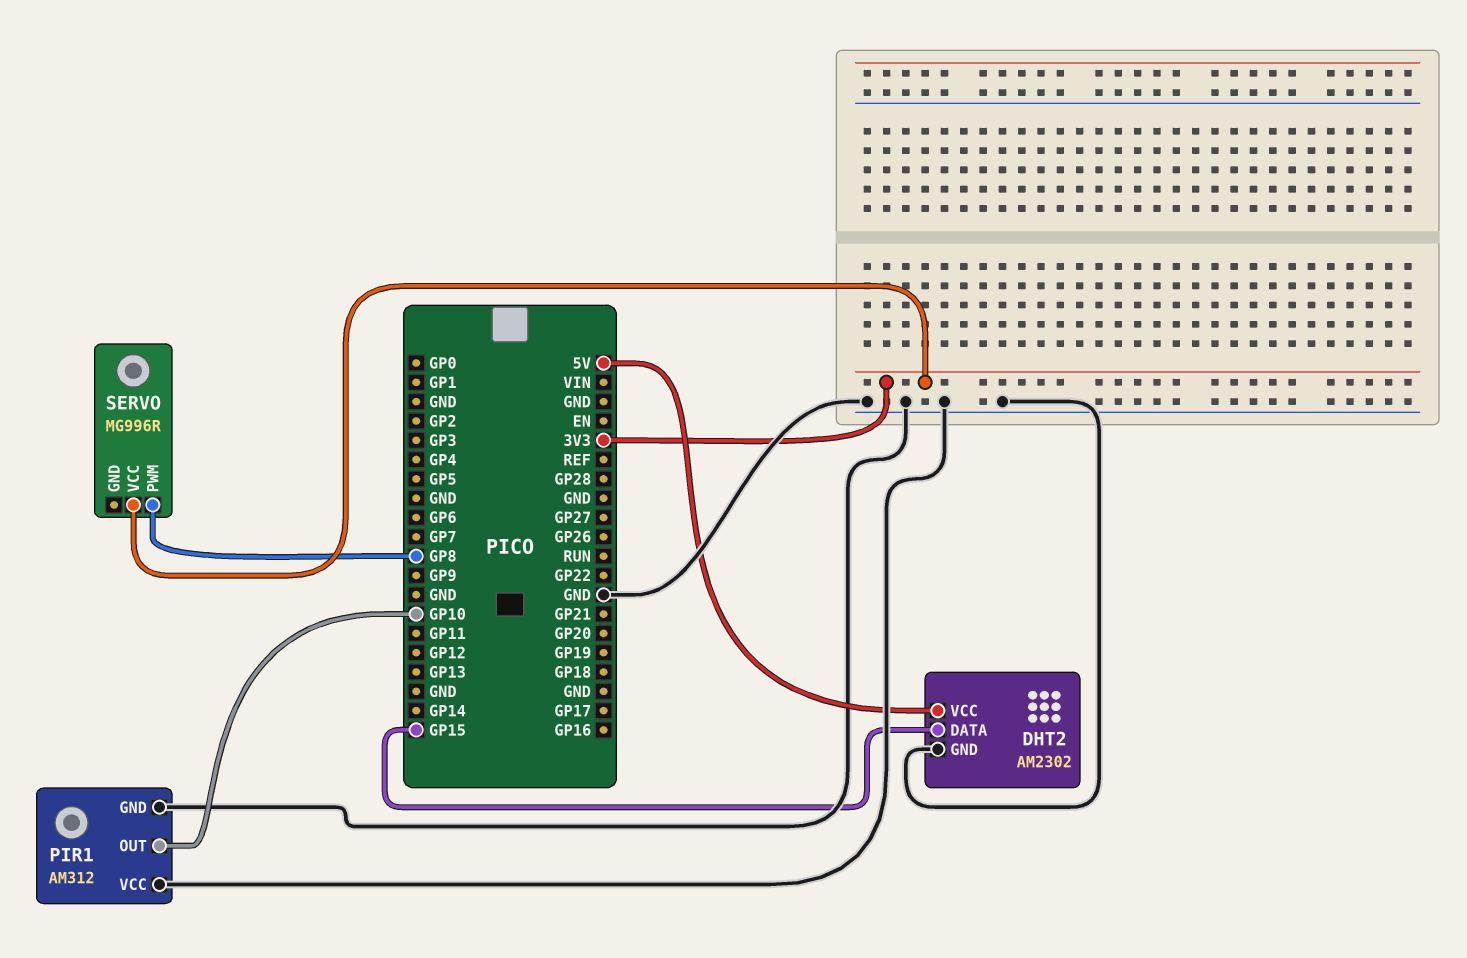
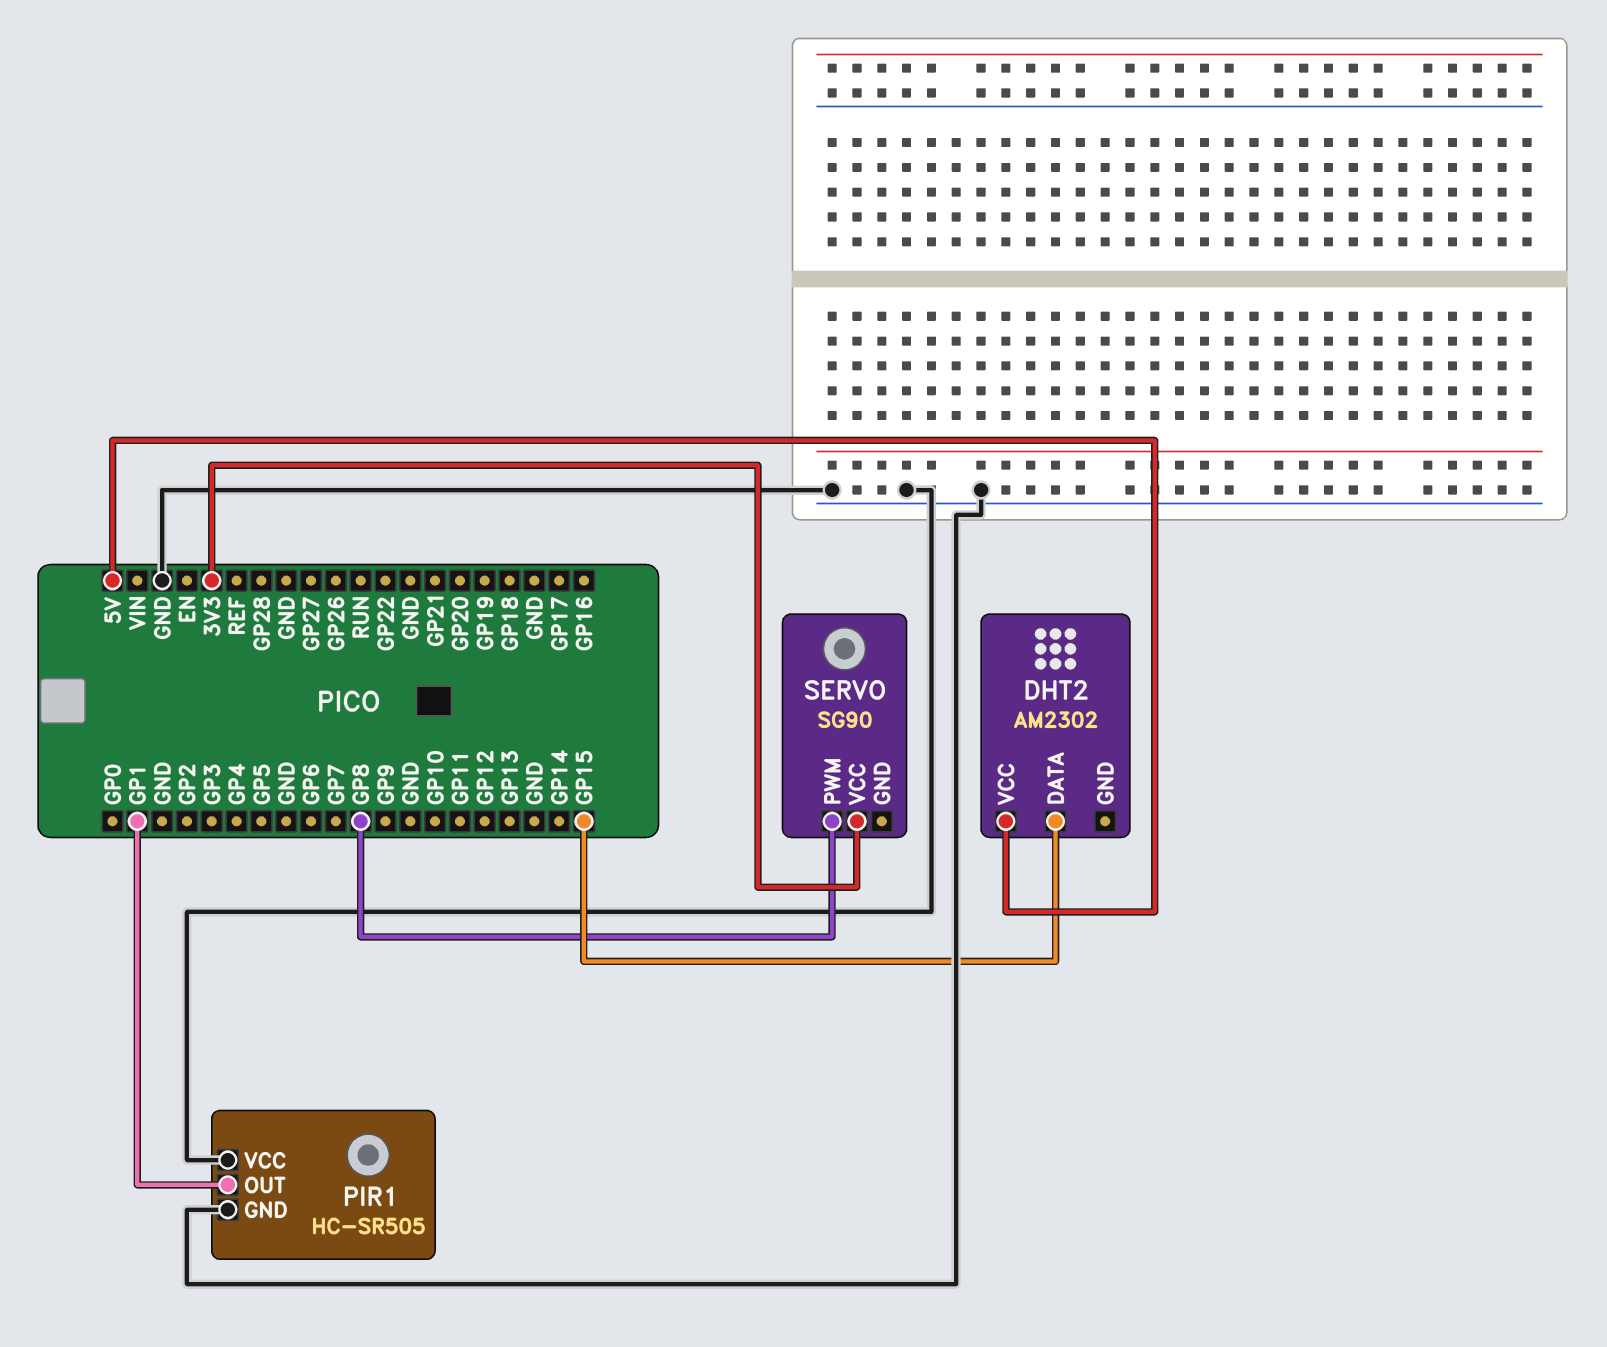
DHT2 pin GND: GND -> none
PIR1: AM312 -> HC-SR505
PIR1 pin OUT: GP10 -> GP1
SERVO: MG996R -> SG90

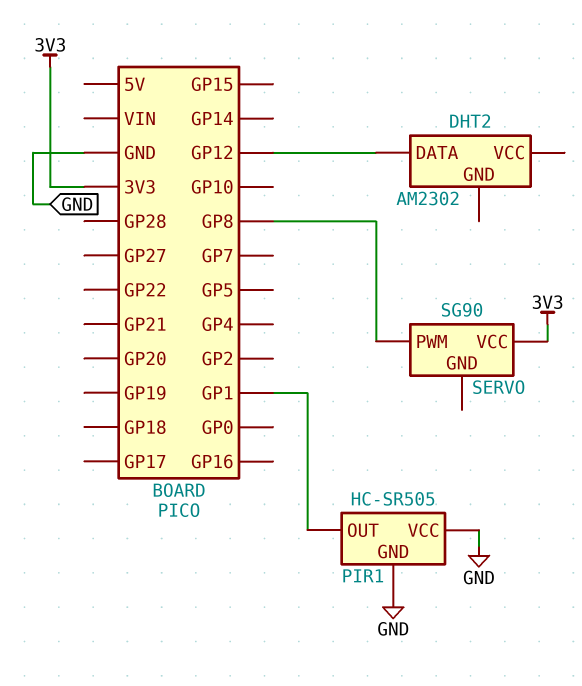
DHT2 pin DATA: GP15 -> GP12
DHT2 pin VCC: 5V -> none

